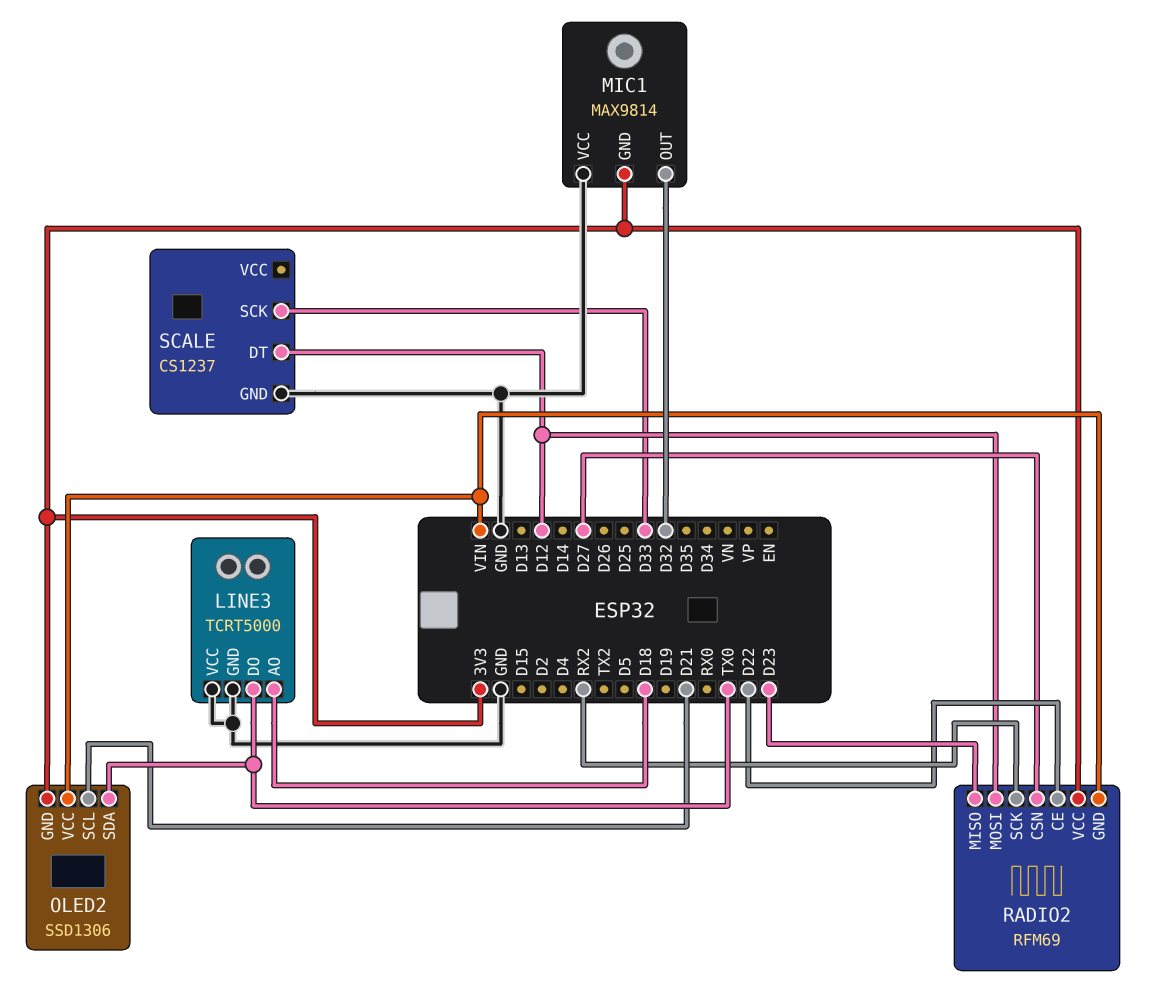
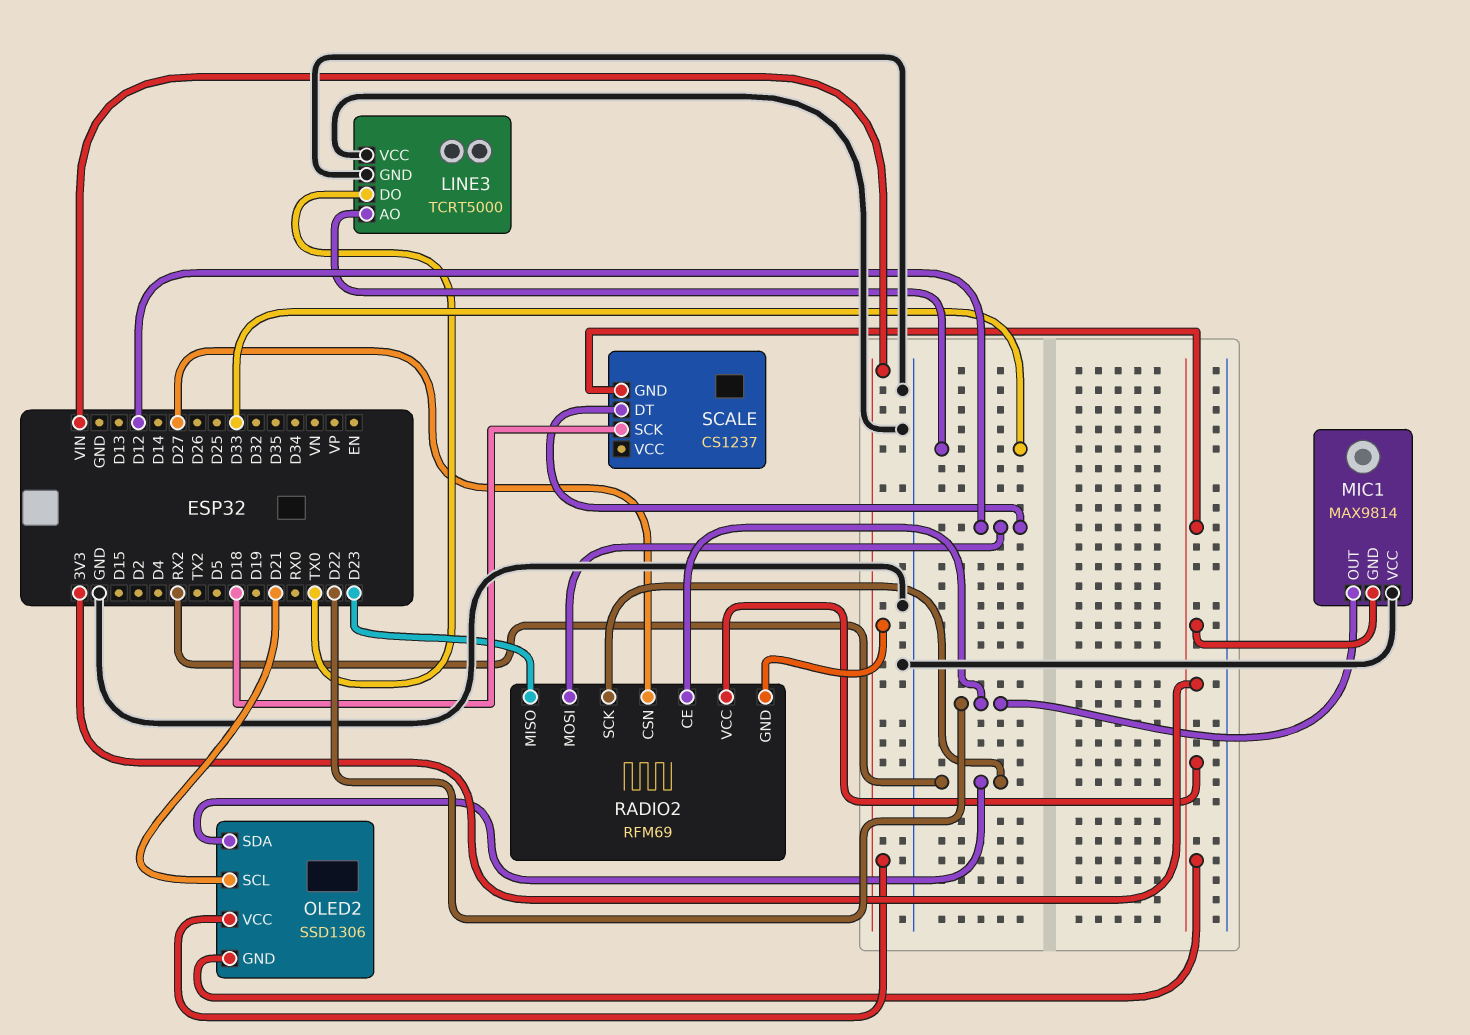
LINE3 pin AO: D18 -> D33
MIC1 pin OUT: D32 -> D22
OLED2 pin SDA: TX0 -> RX2
SCALE pin GND: GND -> 3V3
SCALE pin SCK: D33 -> D18

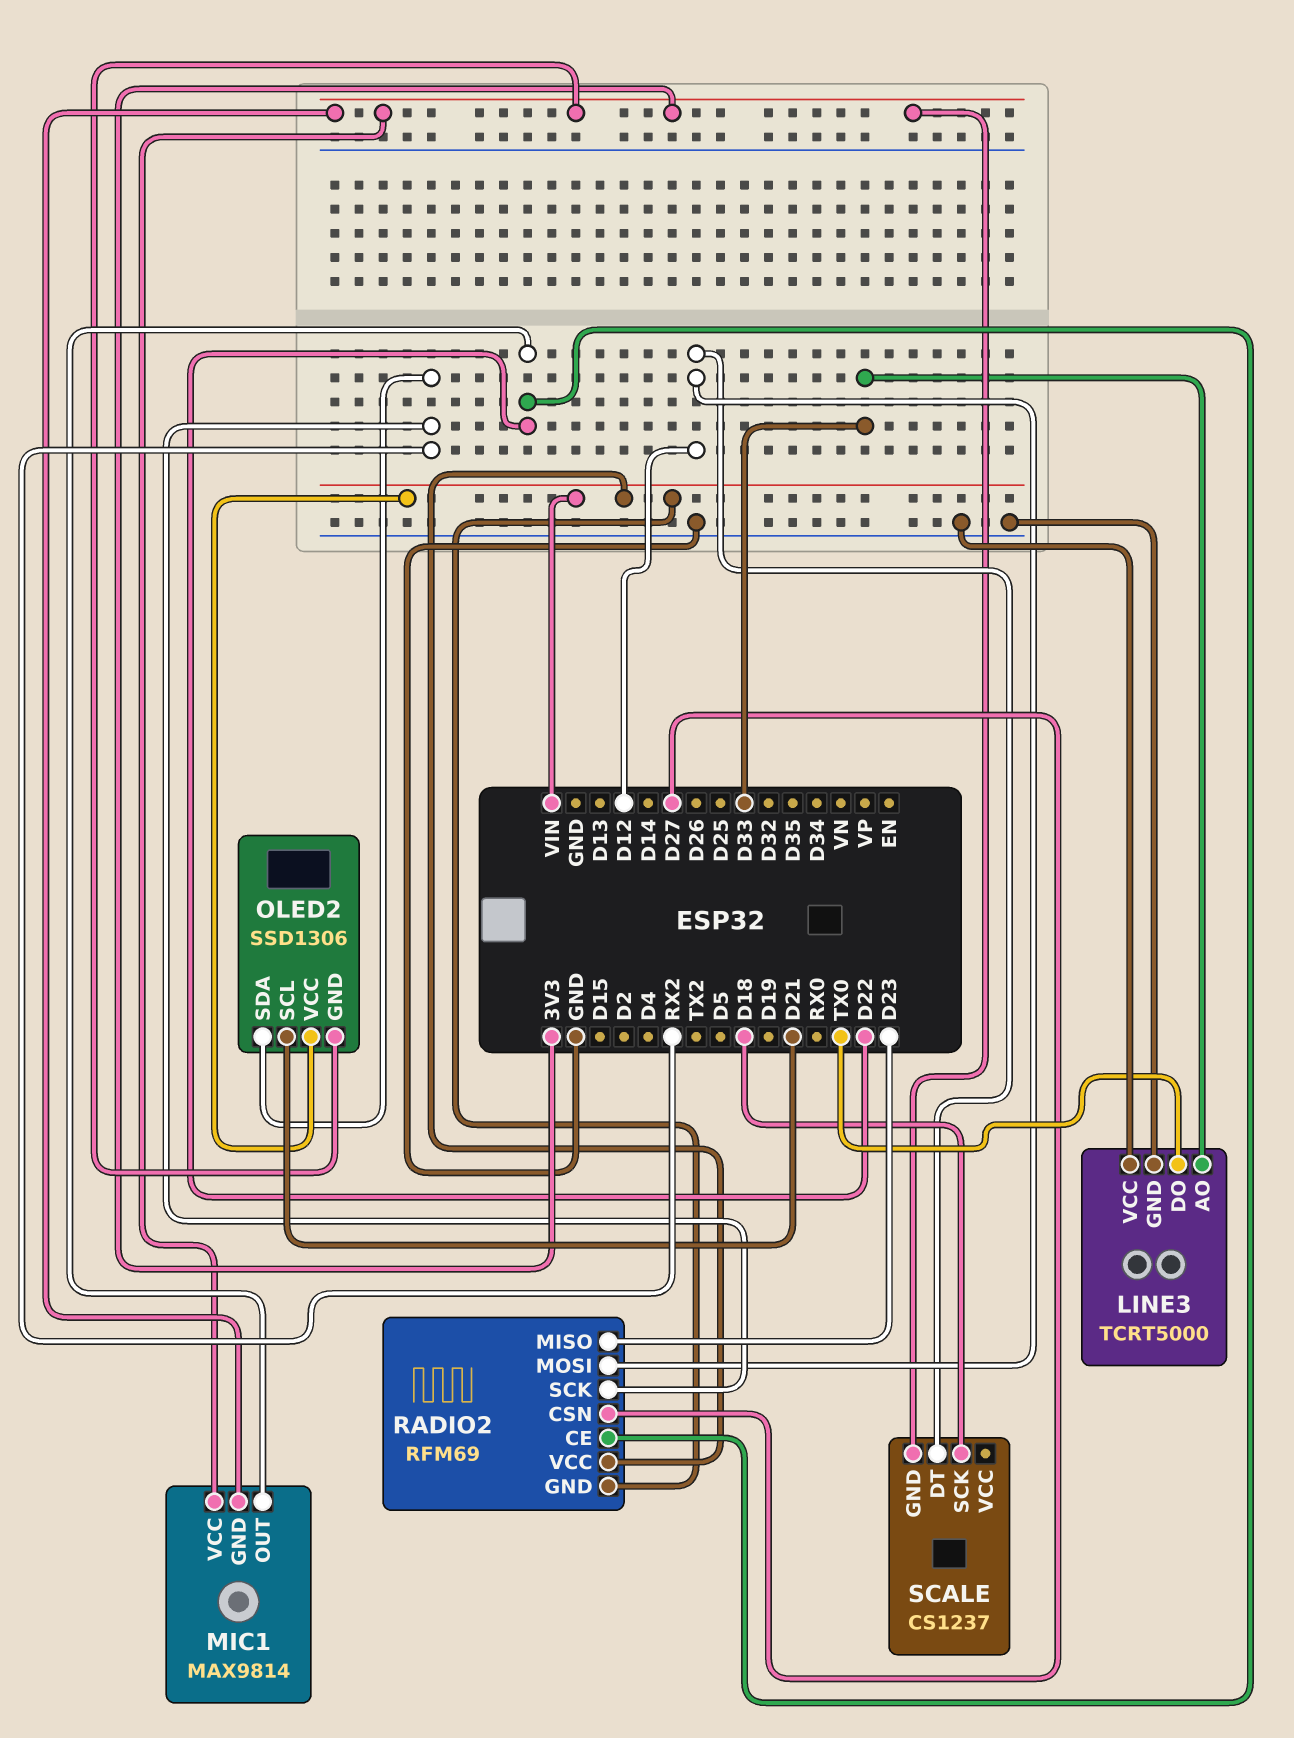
MIC1 pin VCC: GND -> 3V3
RADIO2 pin VCC: 3V3 -> VIN

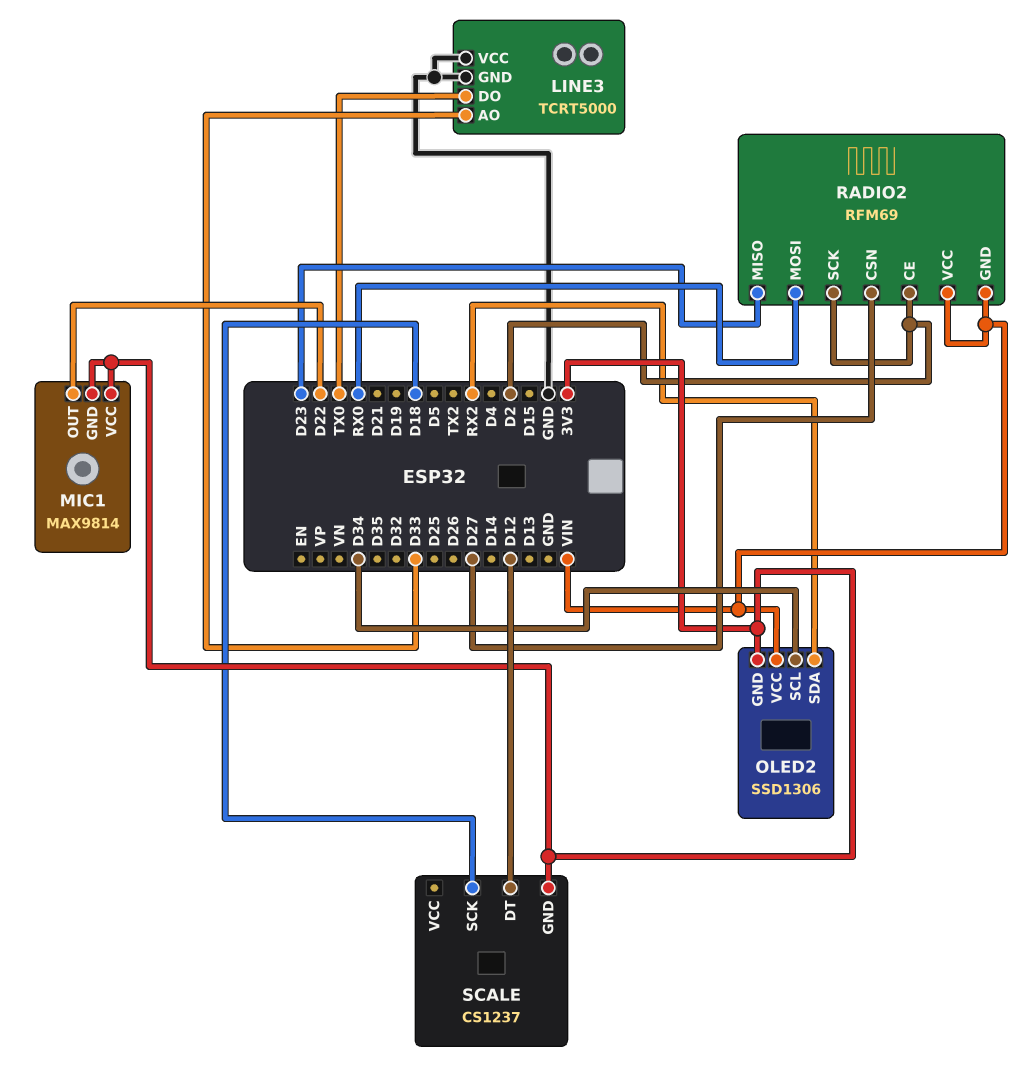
OLED2 pin SCL: D21 -> D34
RADIO2 pin CE: D22 -> D2
RADIO2 pin MOSI: D12 -> RX0
RADIO2 pin SCK: RX2 -> D2

